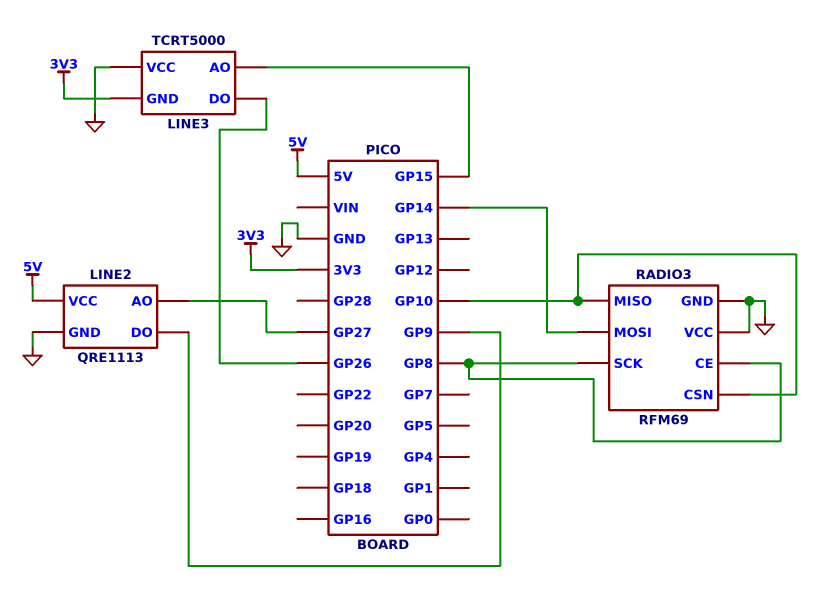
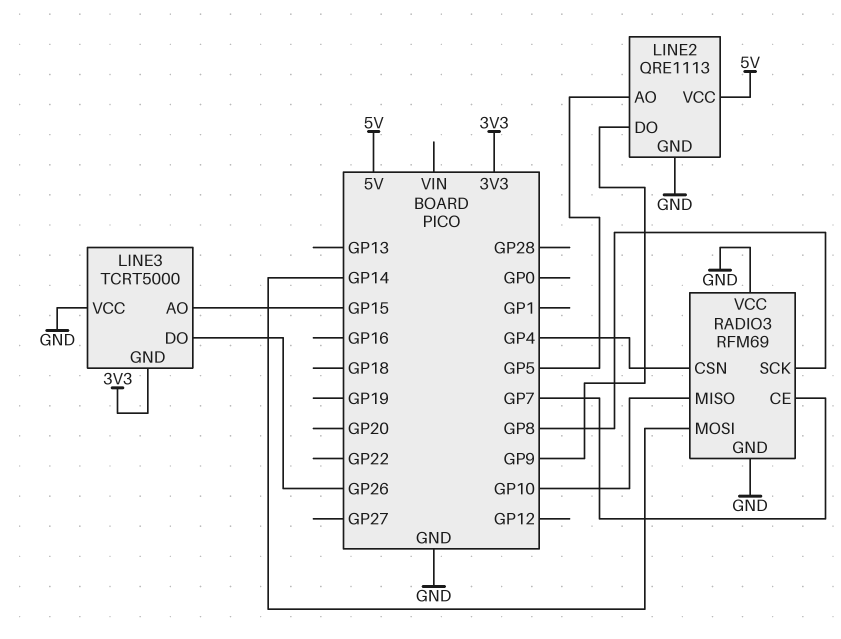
LINE2 pin AO: GP27 -> GP5
RADIO3 pin CE: GP8 -> GP7
RADIO3 pin CSN: GP10 -> GP4

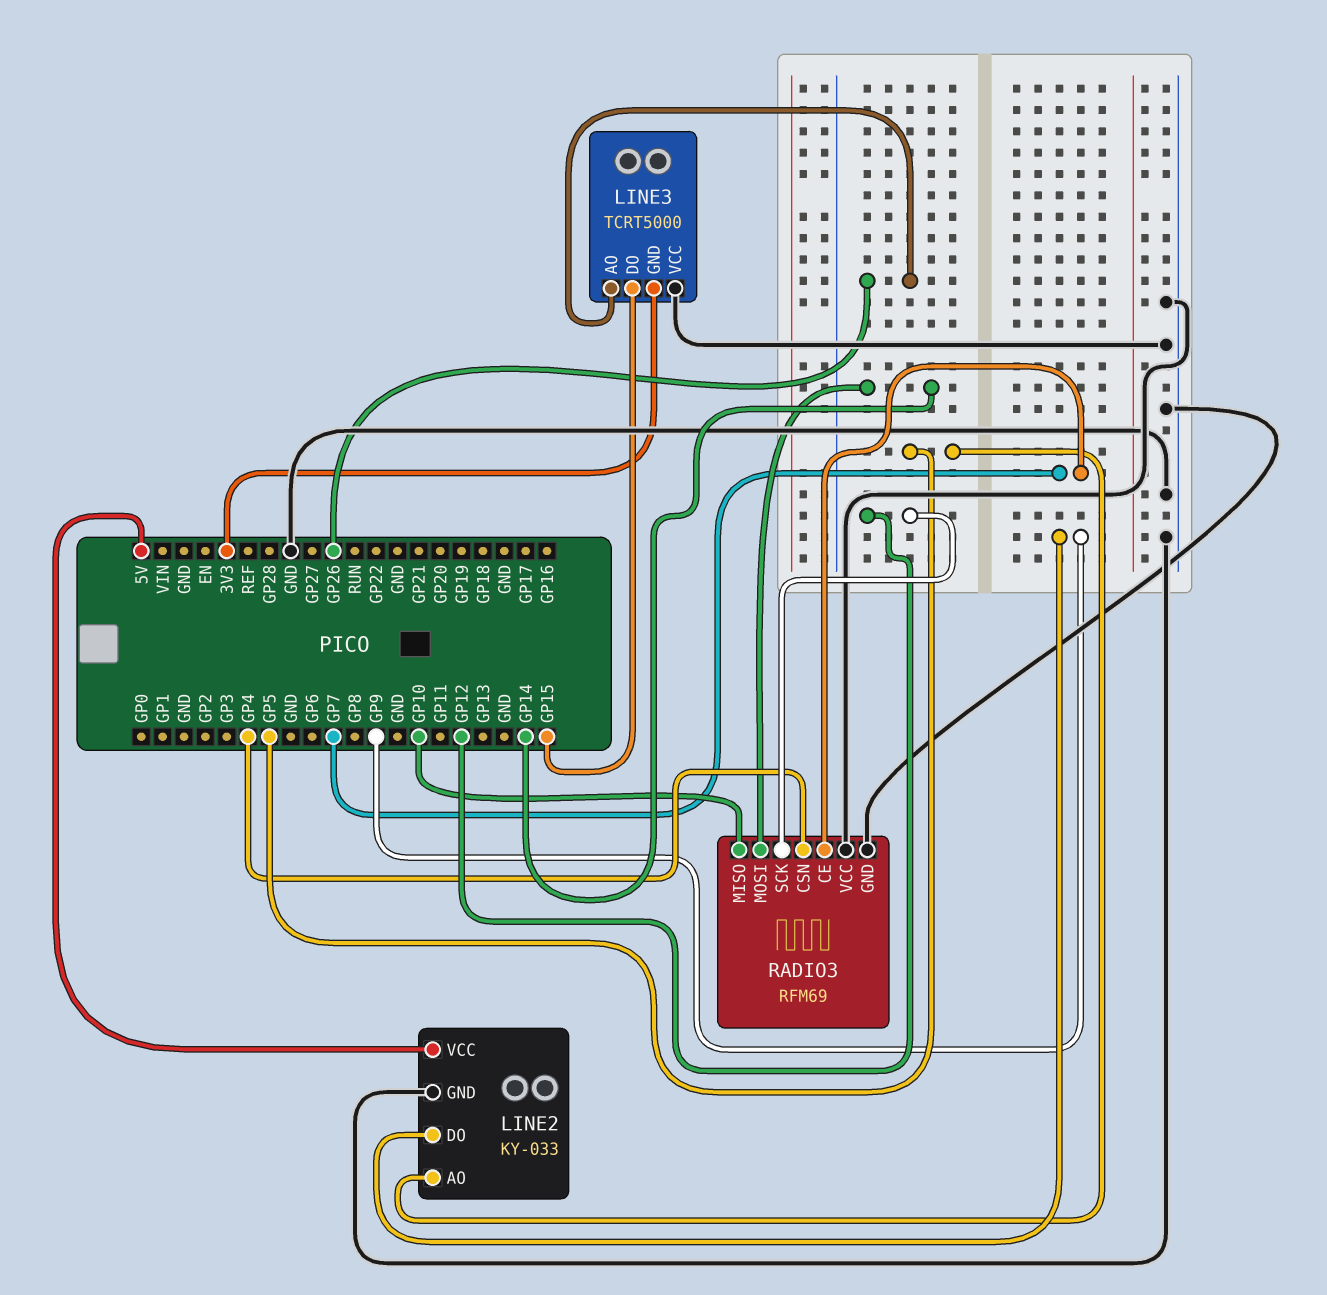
LINE2: QRE1113 -> KY-033
LINE3 pin AO: GP15 -> GP26
LINE3 pin DO: GP26 -> GP15
RADIO3 pin SCK: GP8 -> GP12

